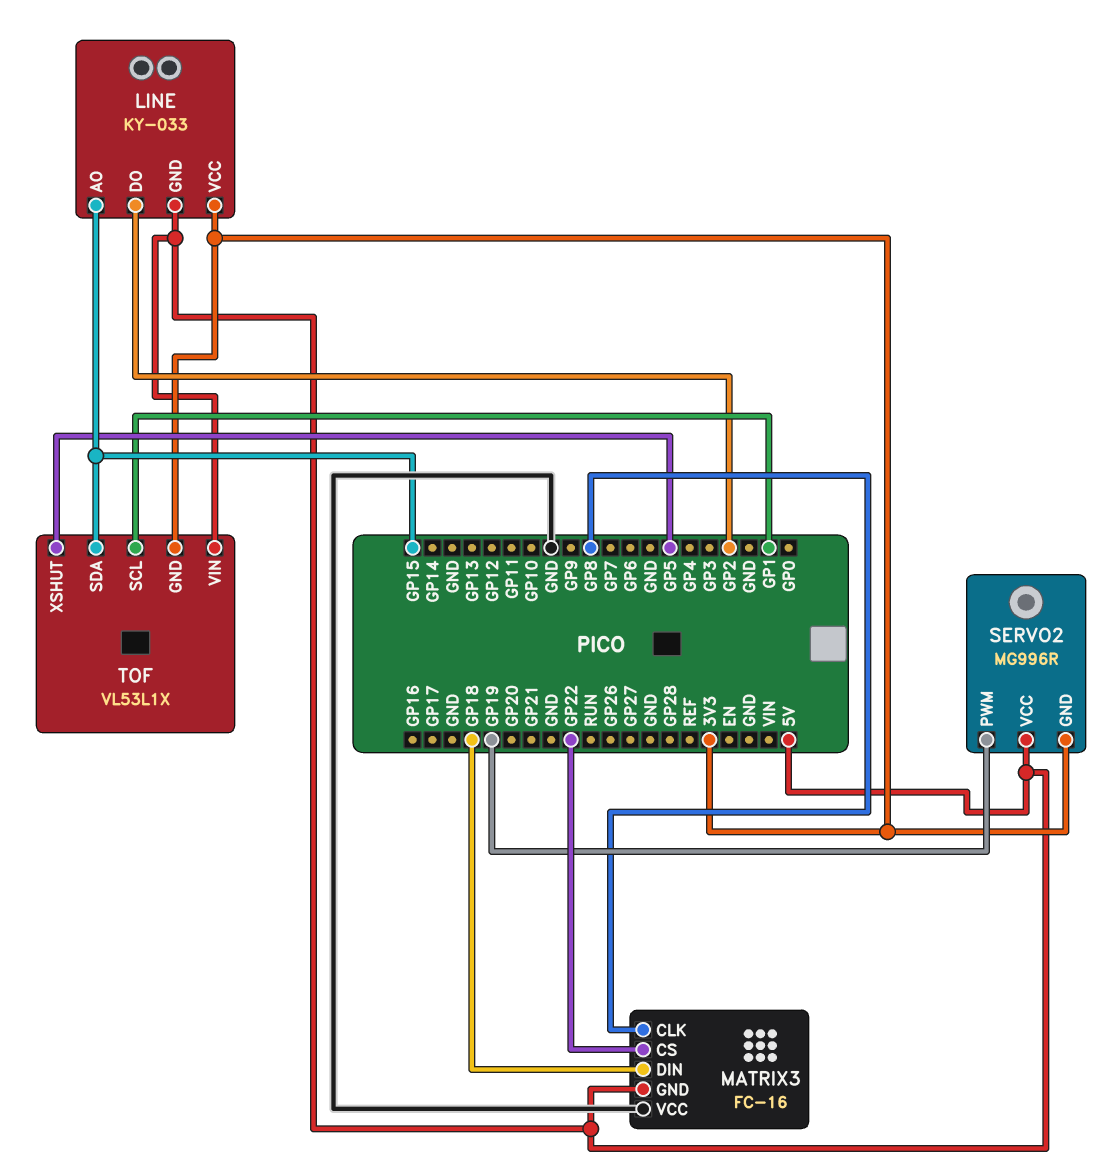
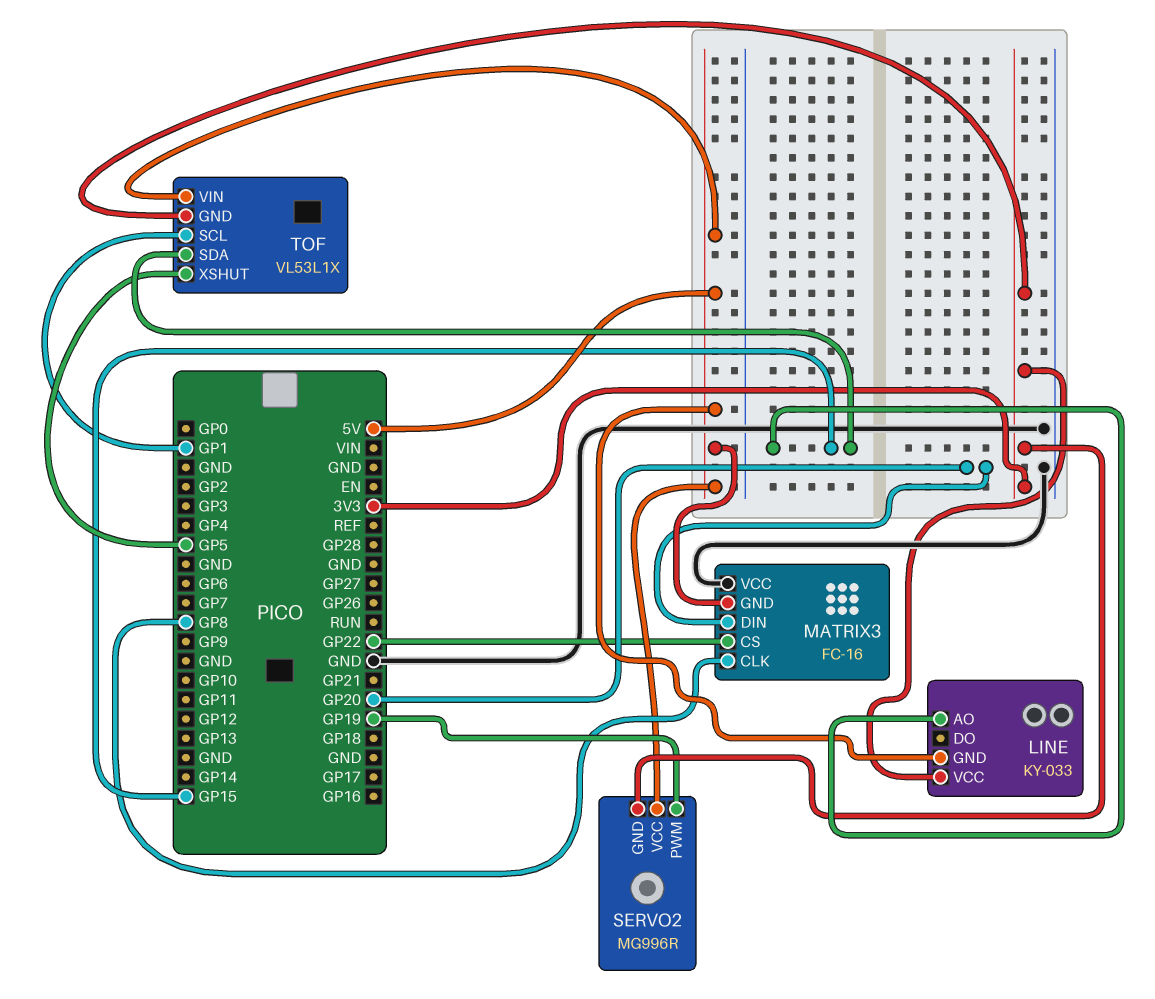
LINE pin DO: GP2 -> none
MATRIX3 pin DIN: GP18 -> GP20

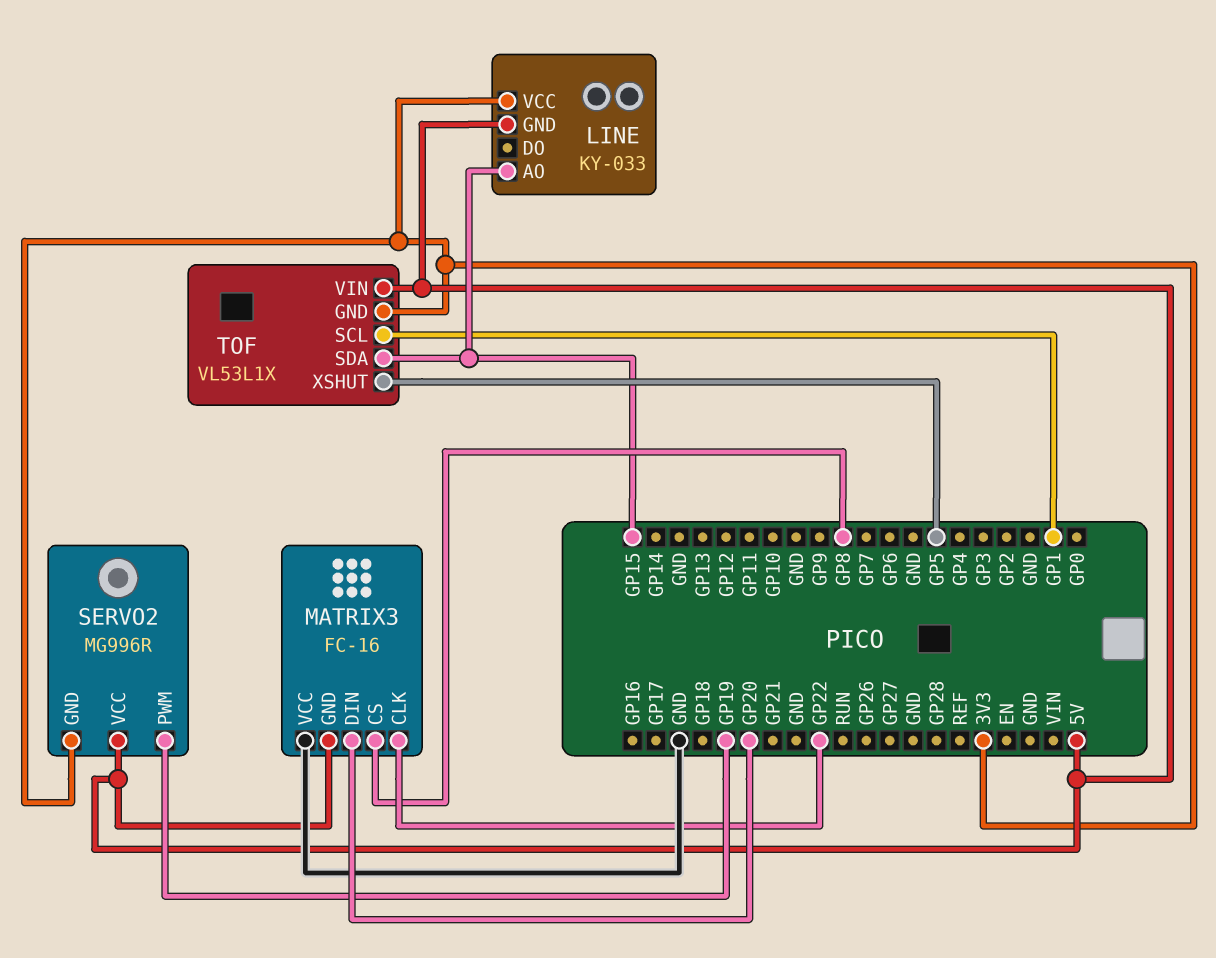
MATRIX3 pin CLK: GP8 -> GP22
MATRIX3 pin CS: GP22 -> GP8

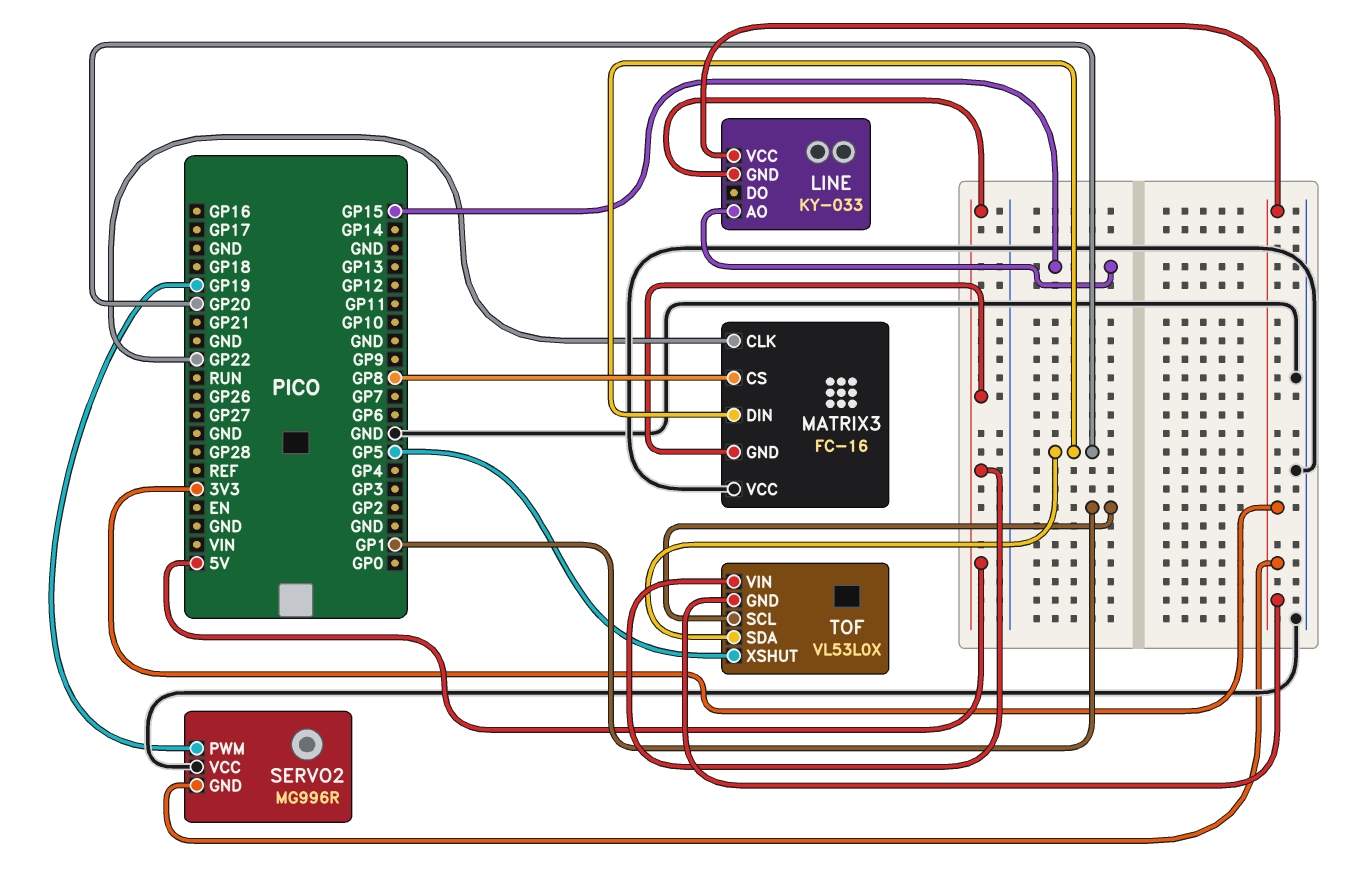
SERVO2 pin VCC: 5V -> GND
TOF: VL53L1X -> VL53L0X
TOF pin SDA: GP15 -> GP20

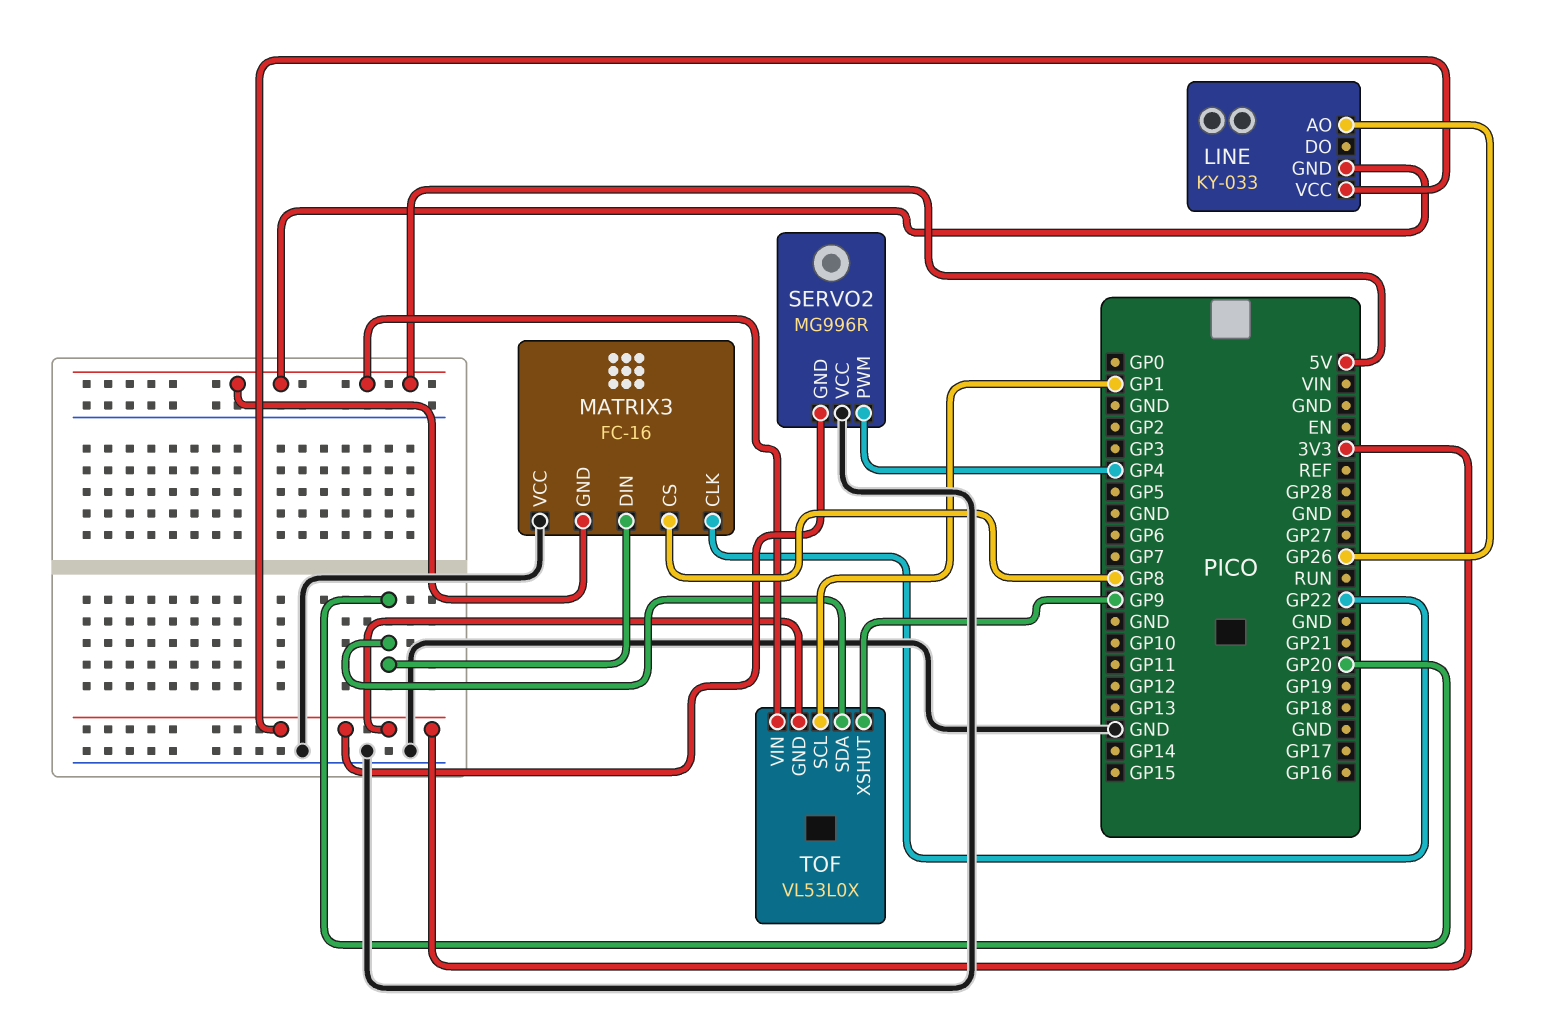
LINE pin AO: GP15 -> GP26
SERVO2 pin PWM: GP19 -> GP4
TOF pin XSHUT: GP5 -> GP9

